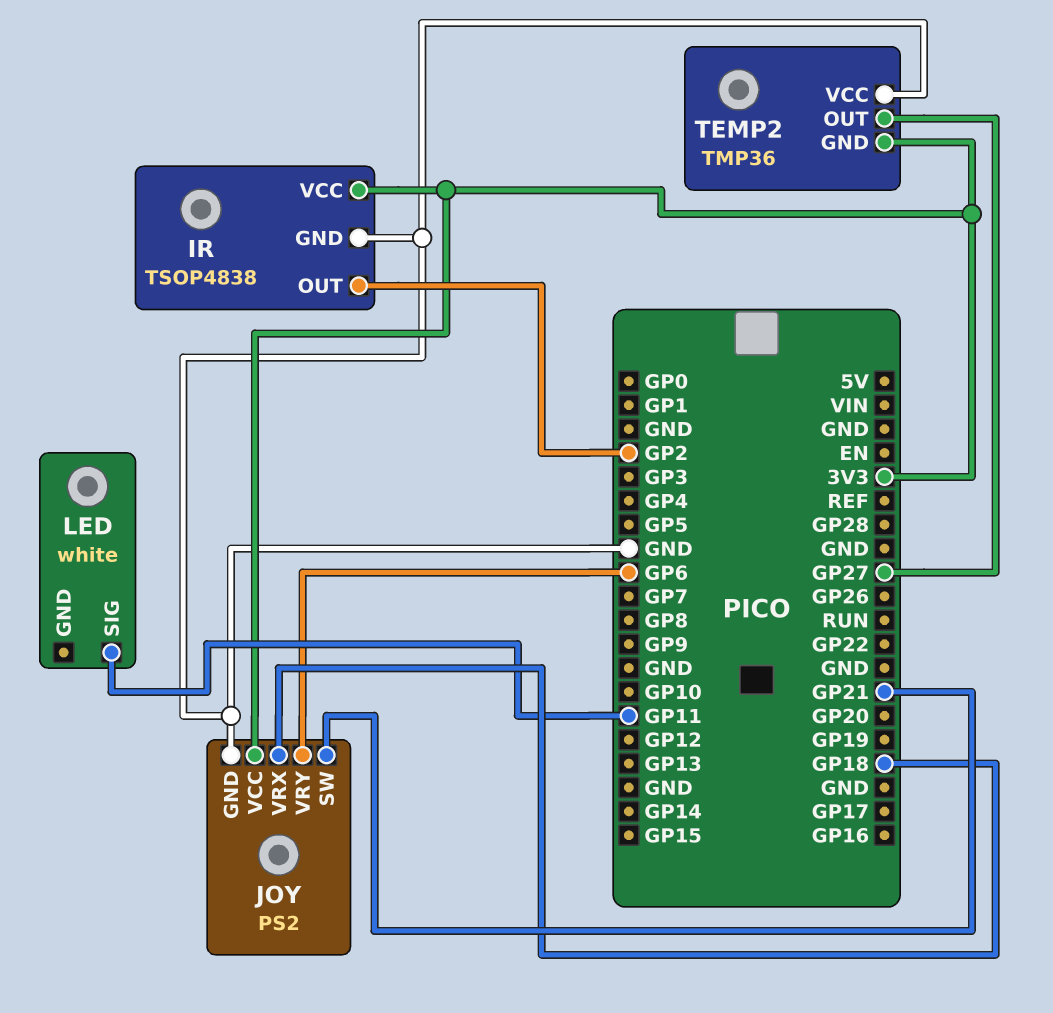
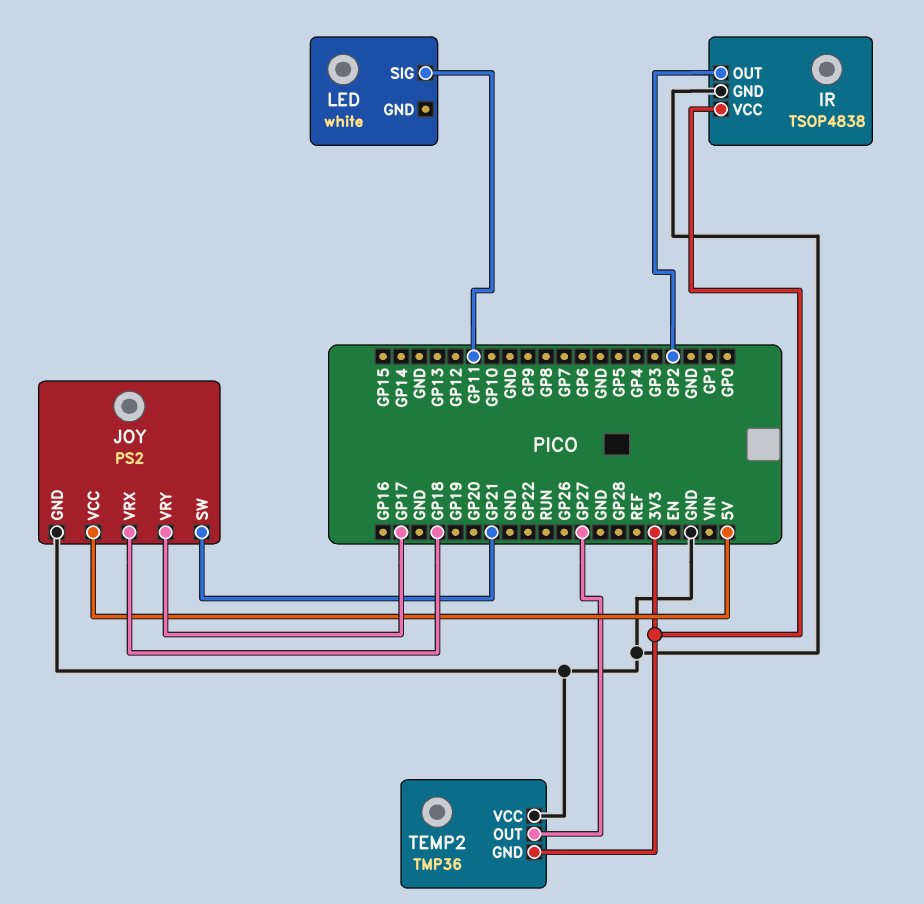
JOY pin VCC: 3V3 -> 5V
JOY pin VRY: GP6 -> GP17

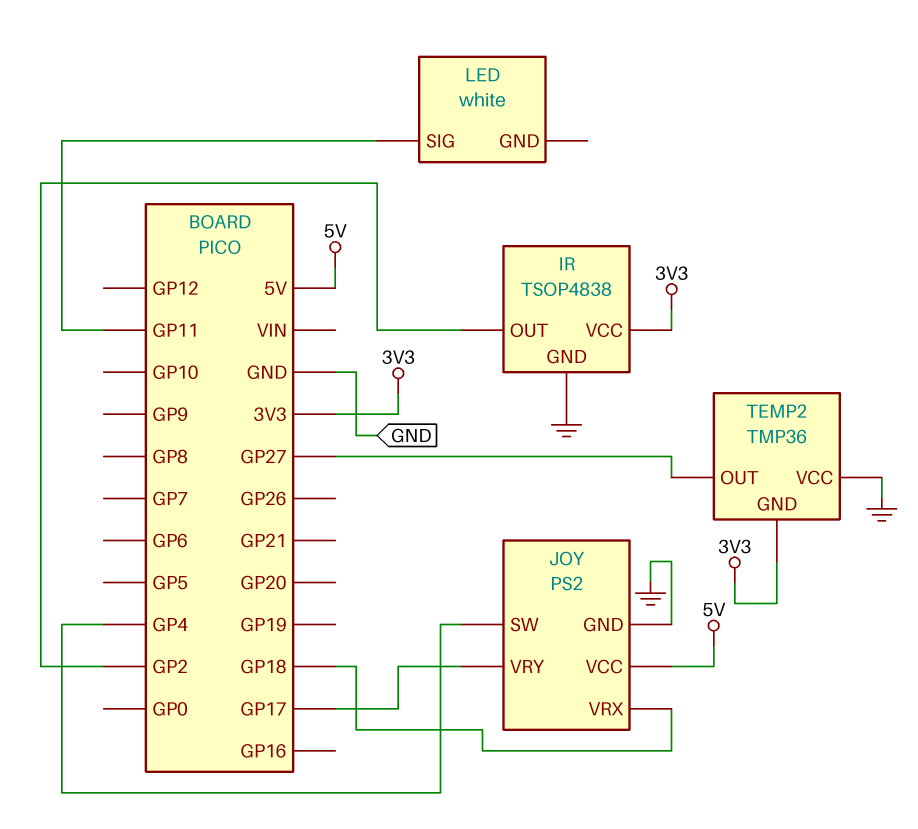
JOY pin SW: GP21 -> GP4

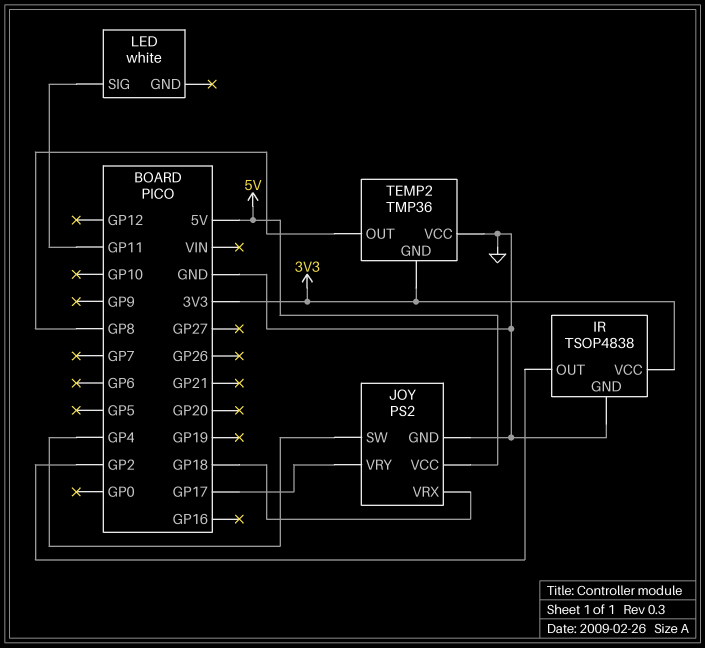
TEMP2 pin OUT: GP27 -> GP8

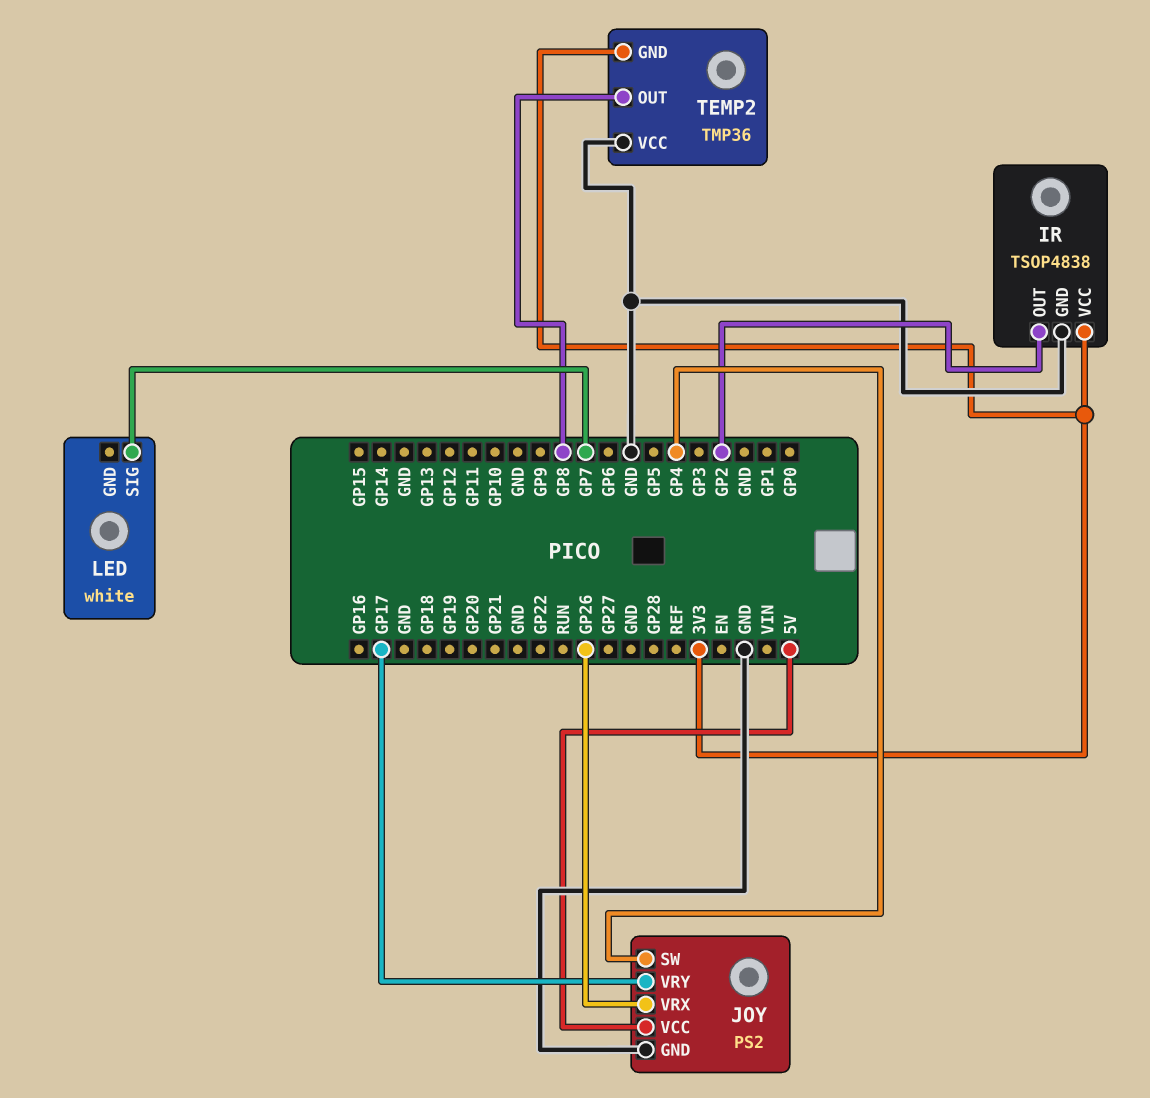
JOY pin VRX: GP18 -> GP26
LED pin SIG: GP11 -> GP7

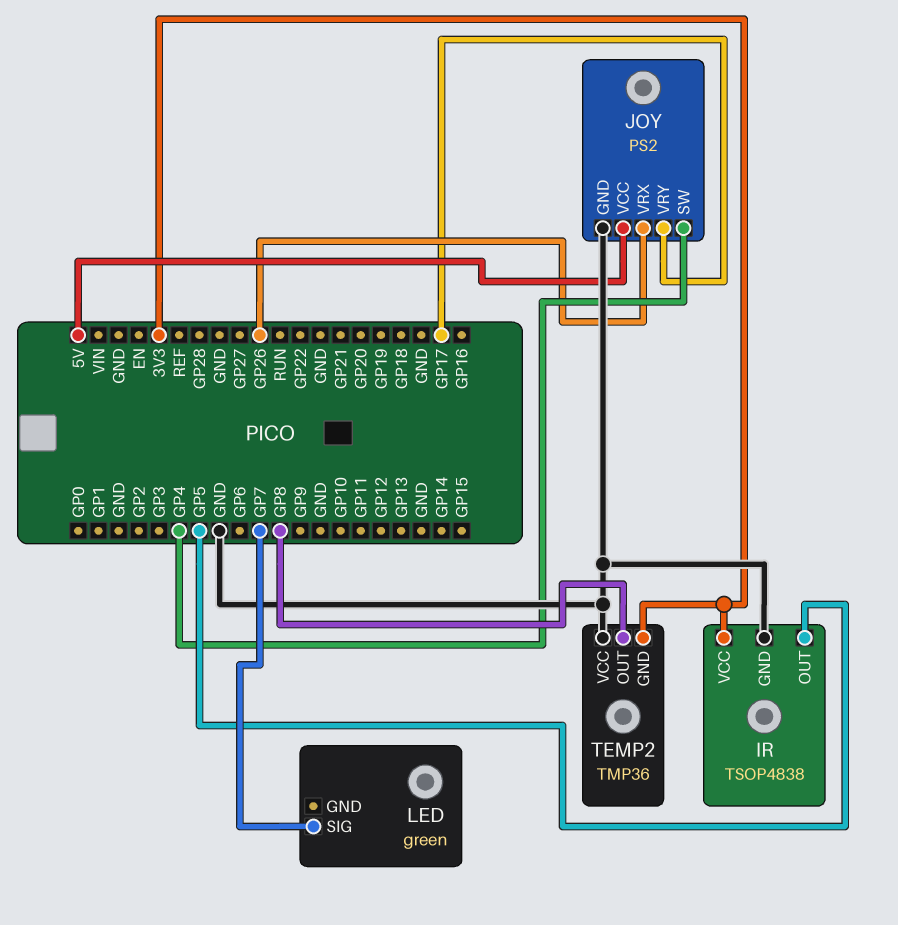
IR pin OUT: GP2 -> GP5
LED: white -> green

